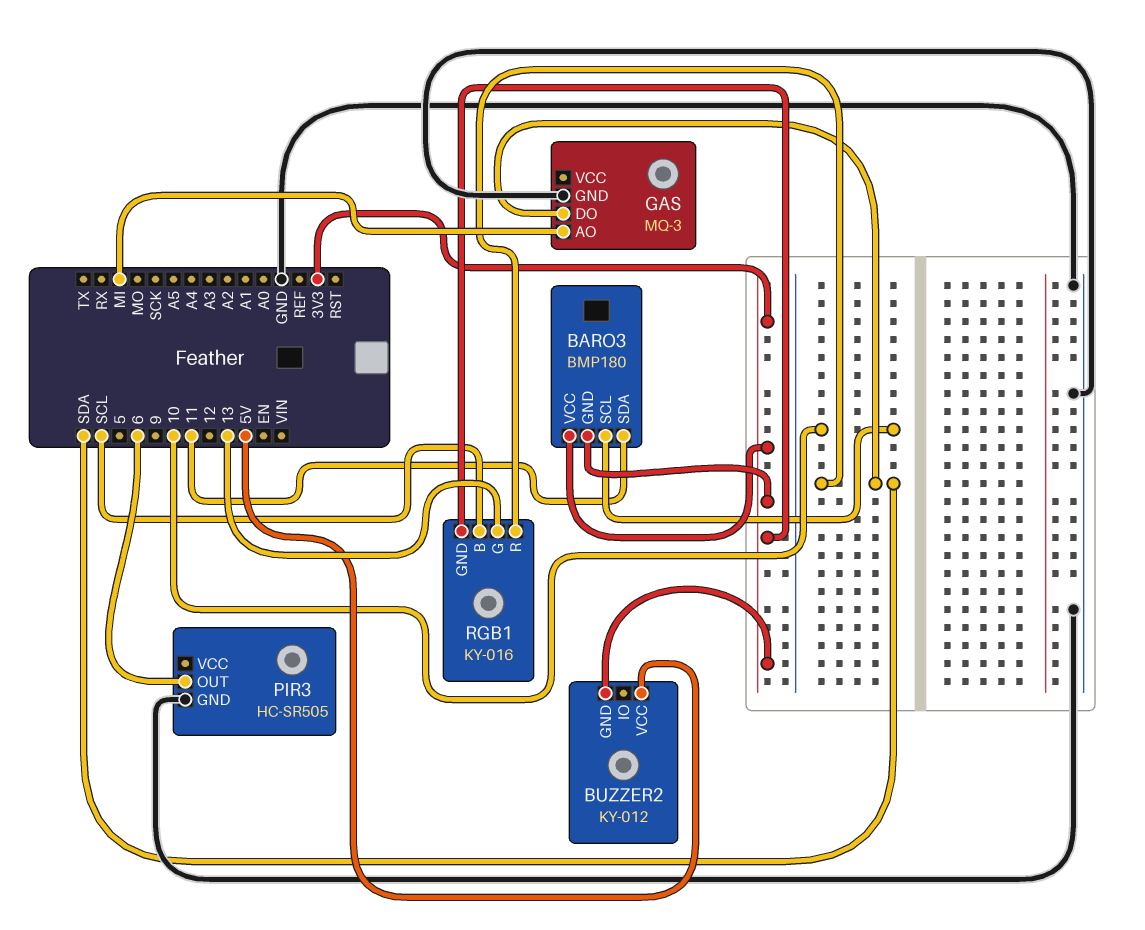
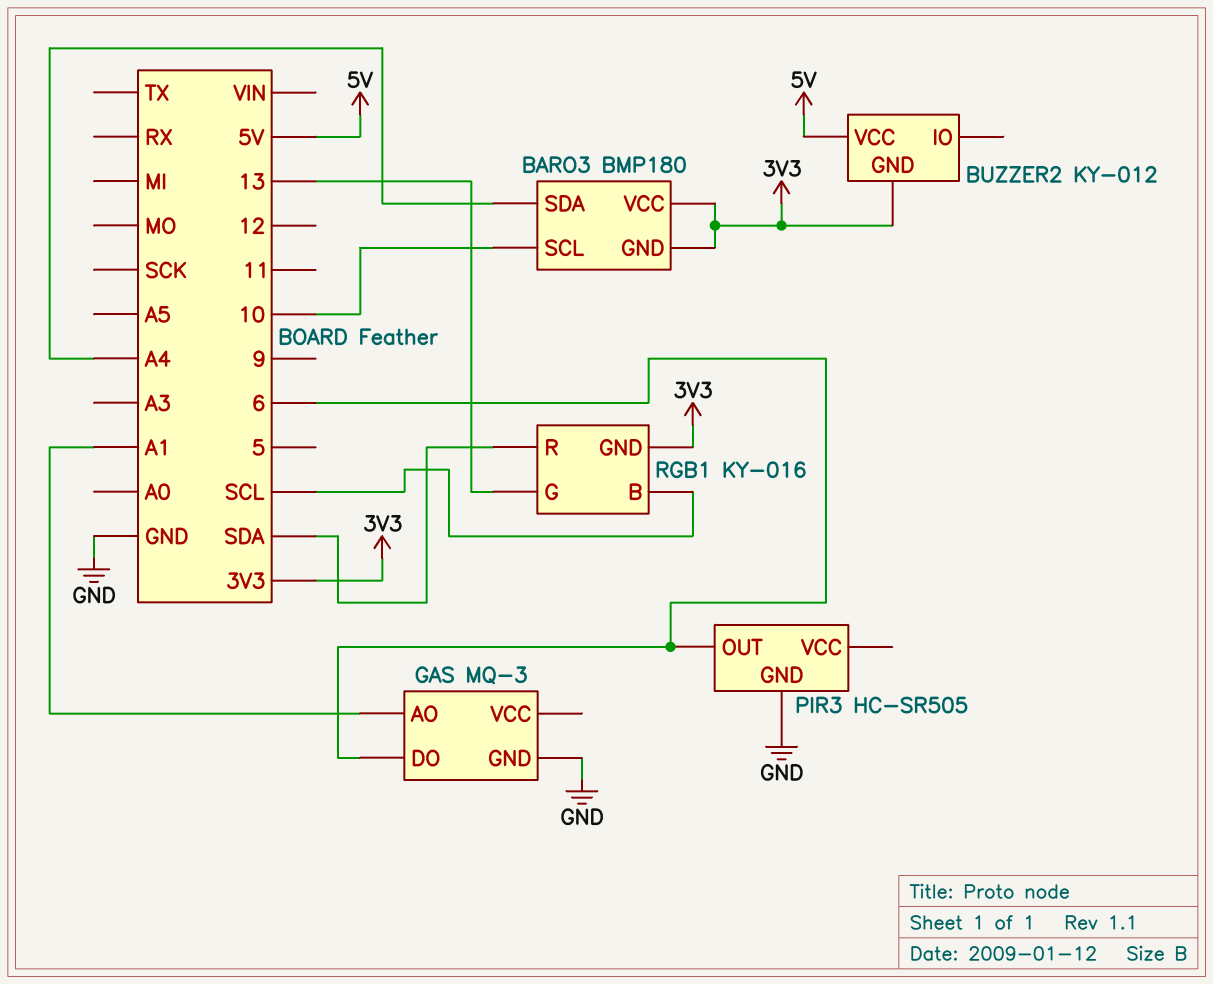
BARO3 pin SDA: 11 -> A4
GAS pin AO: MI -> A1
GAS pin DO: SDA -> 6

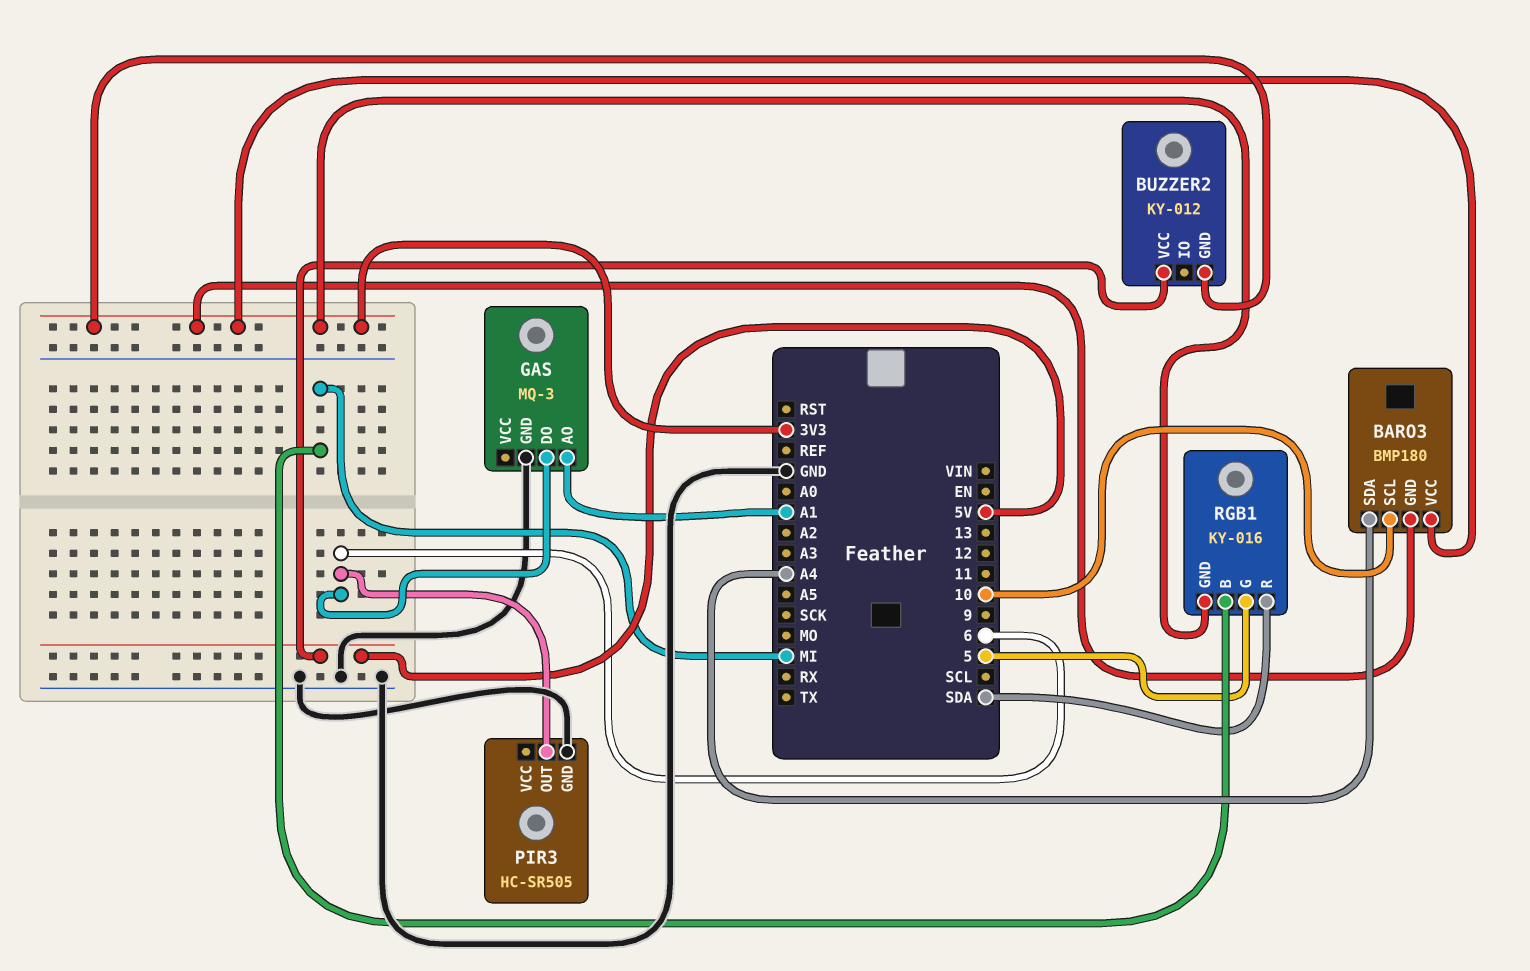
RGB1 pin B: SCL -> MI
RGB1 pin G: 13 -> 5

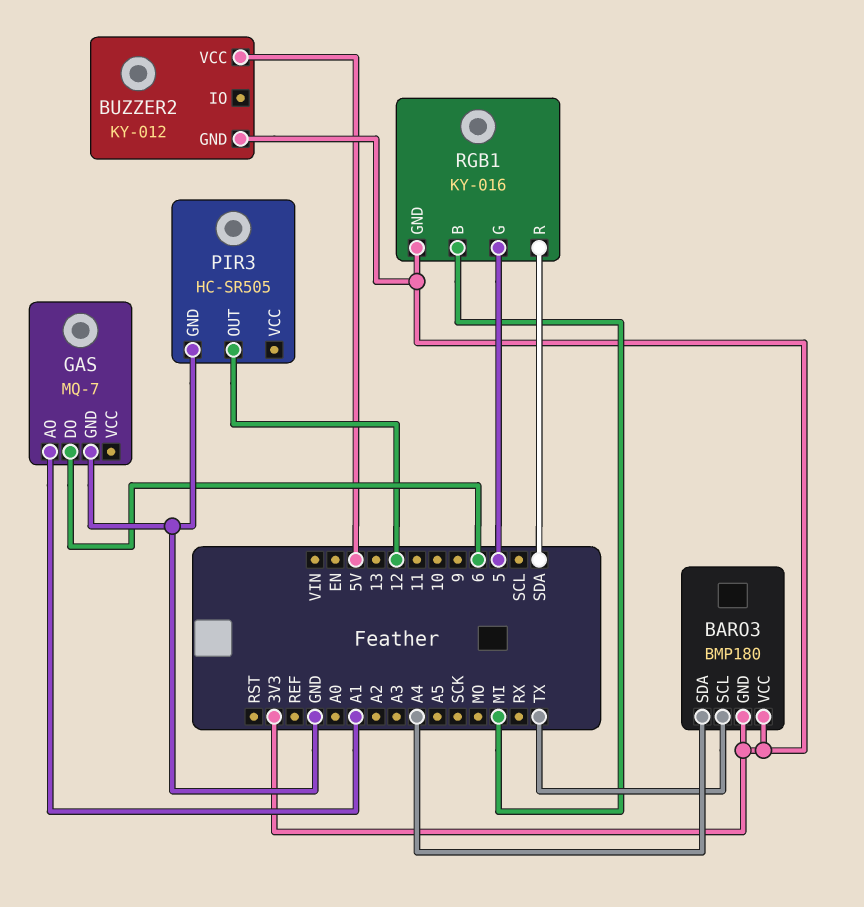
BARO3 pin SCL: 10 -> TX
GAS: MQ-3 -> MQ-7
PIR3 pin OUT: 6 -> 12

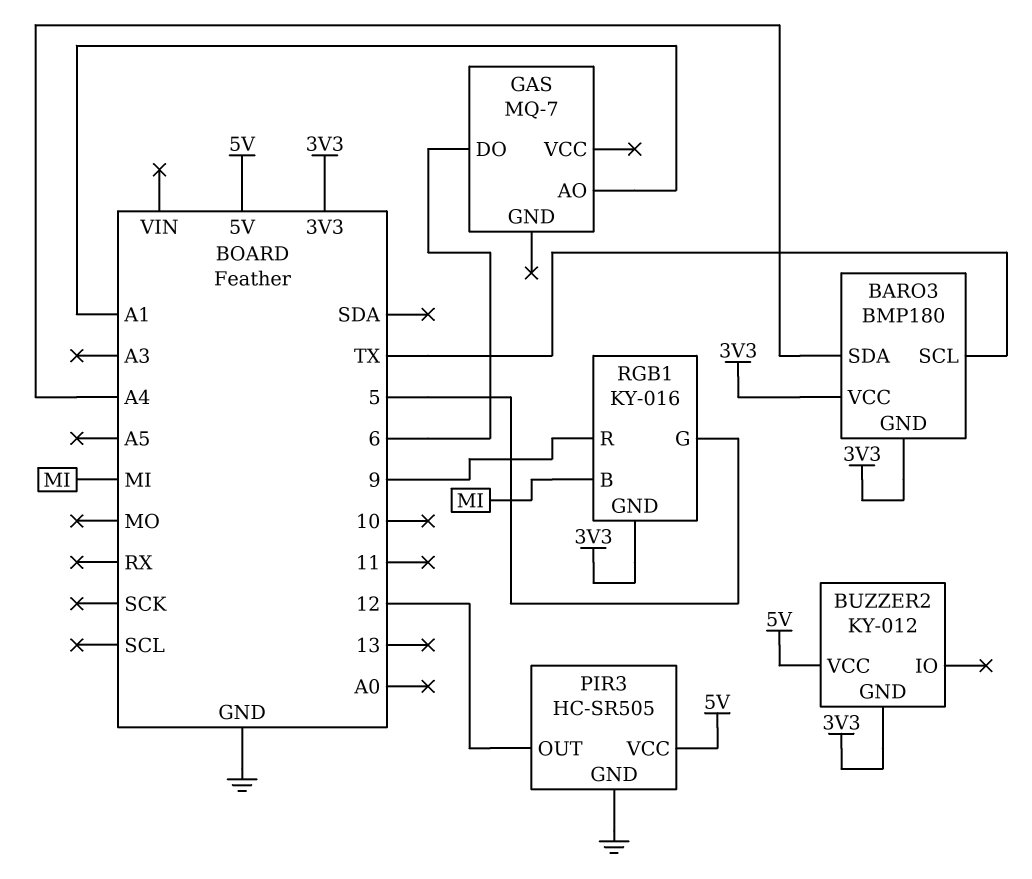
GAS pin GND: GND -> none
PIR3 pin VCC: none -> 5V
RGB1 pin R: SDA -> 9

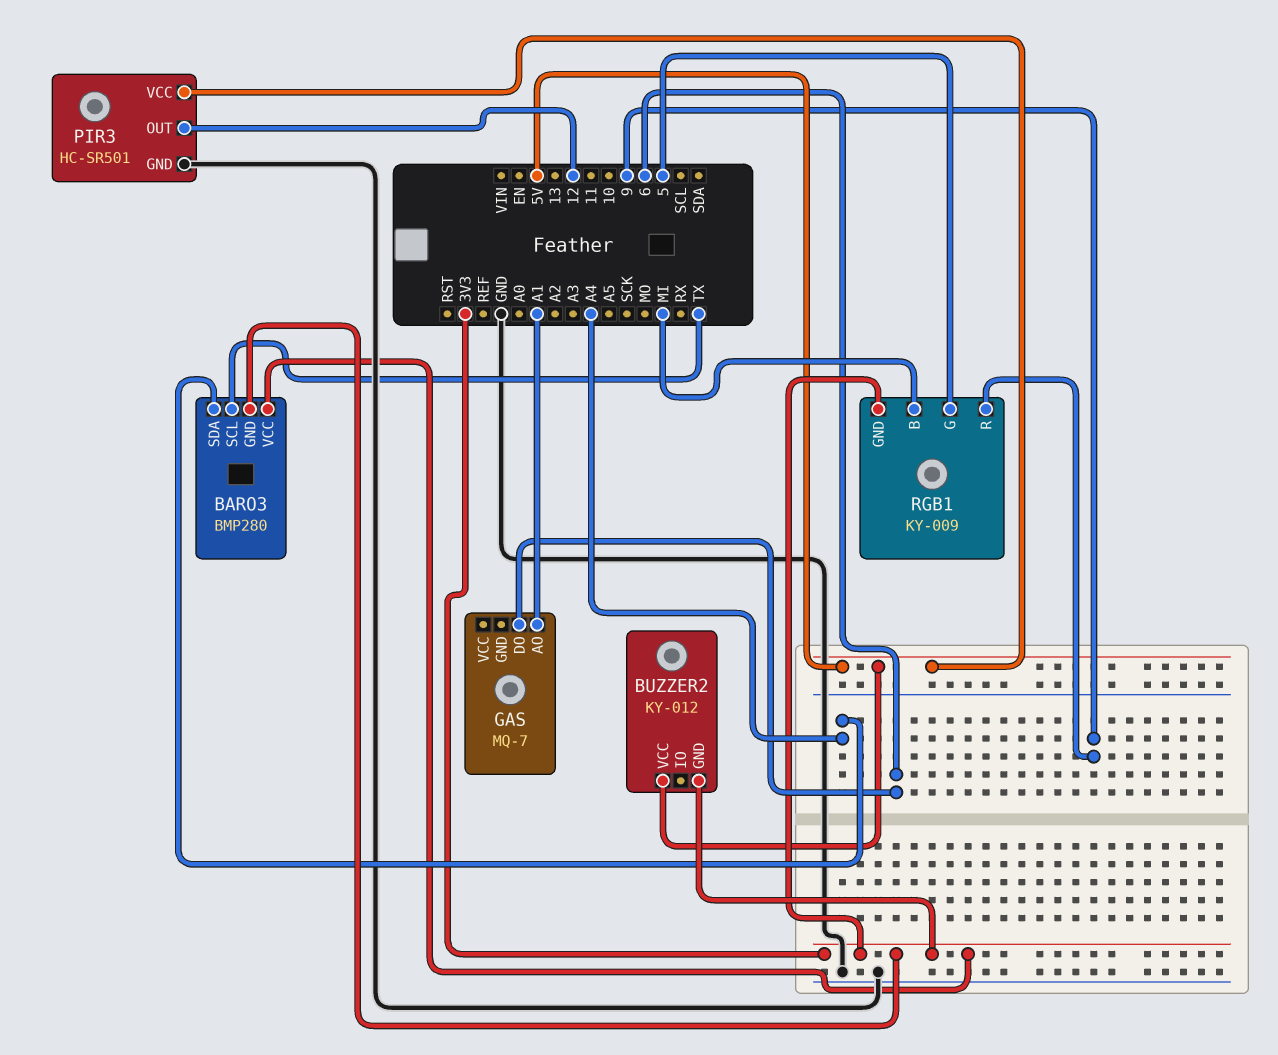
BARO3: BMP180 -> BMP280
PIR3: HC-SR505 -> HC-SR501
RGB1: KY-016 -> KY-009

